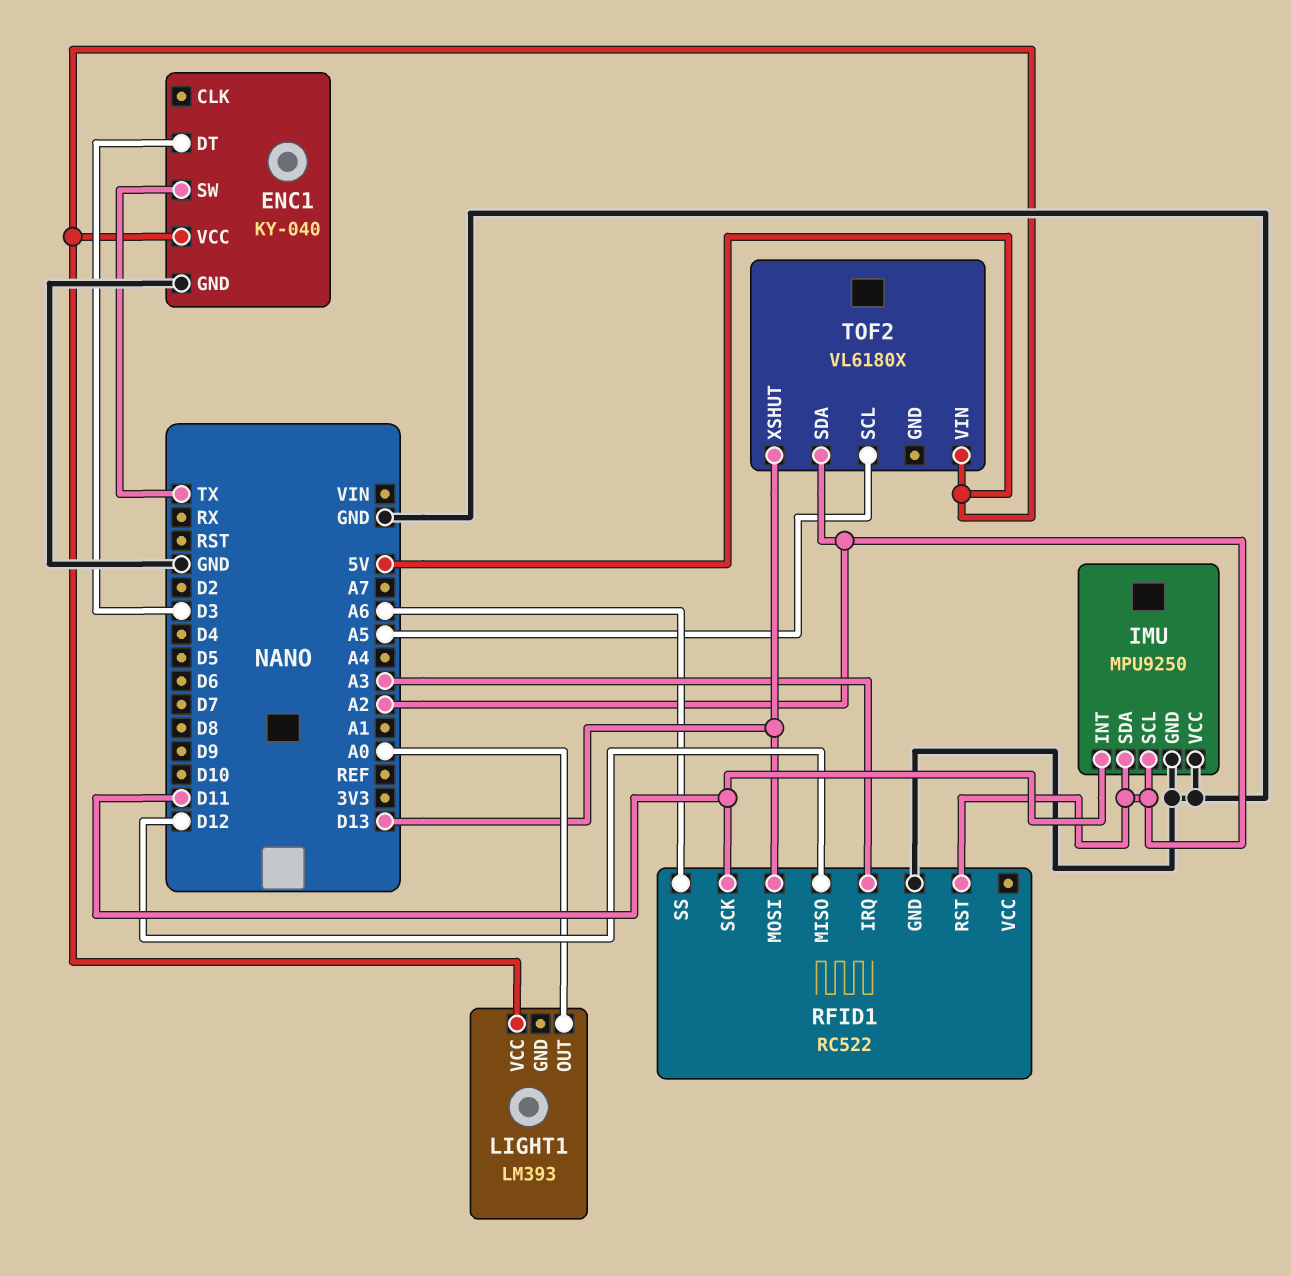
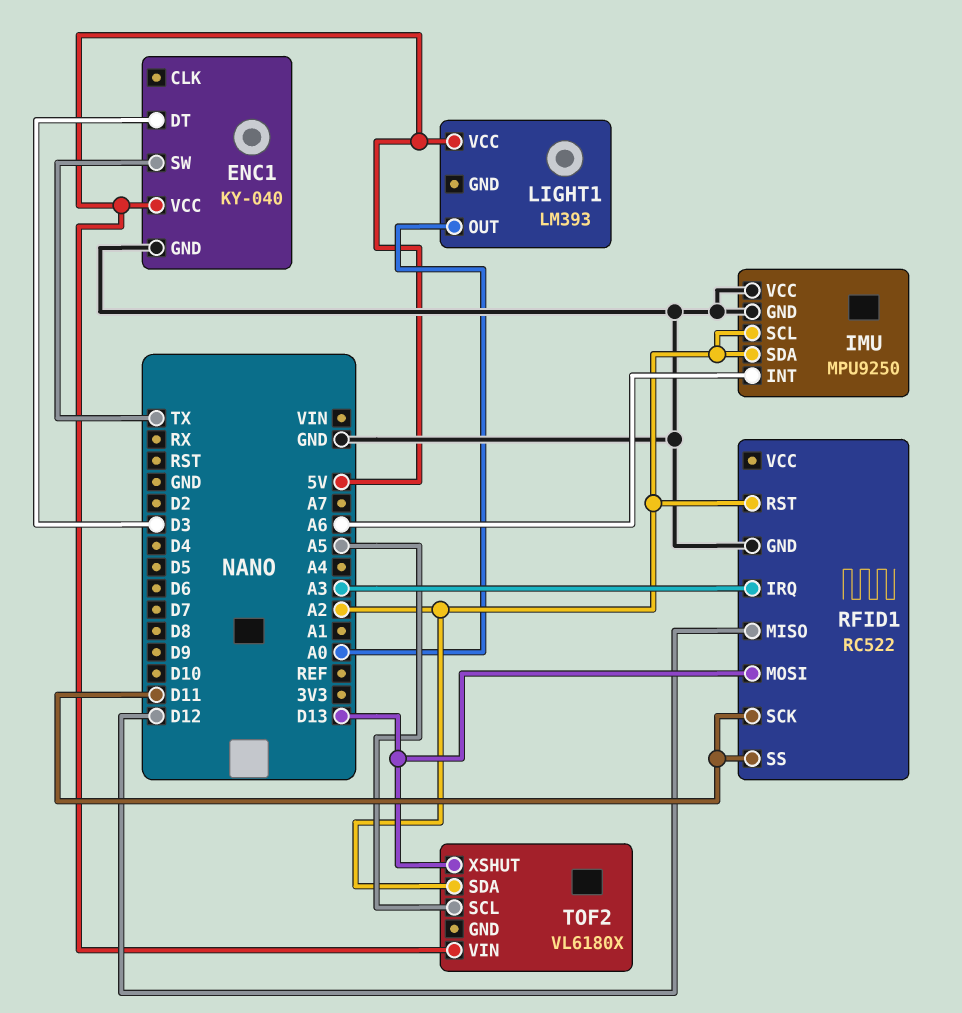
IMU pin INT: D11 -> A6
RFID1 pin SS: A6 -> D11

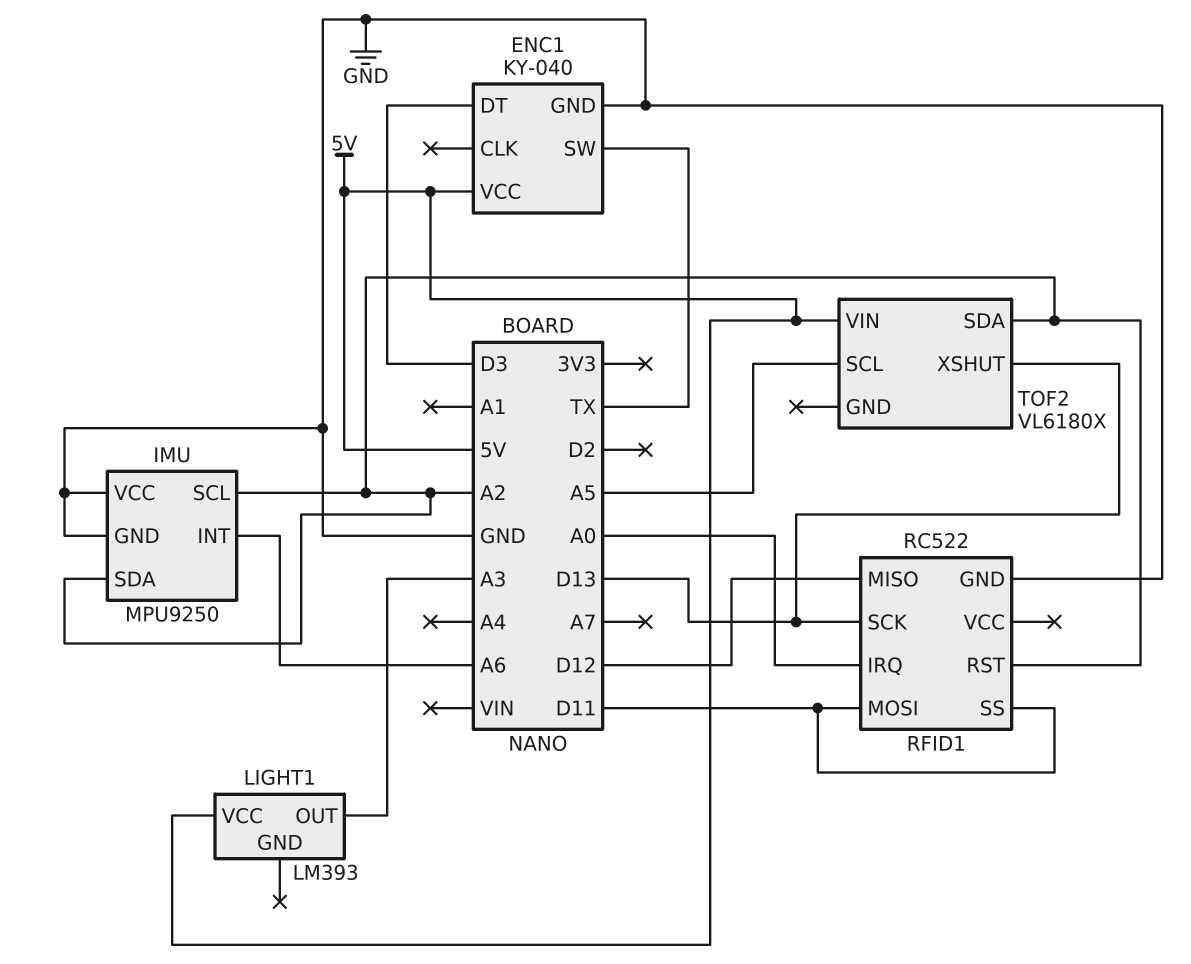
LIGHT1 pin OUT: A0 -> A3
RFID1 pin IRQ: A3 -> A0
RFID1 pin MOSI: D13 -> D11
RFID1 pin SCK: D11 -> D13

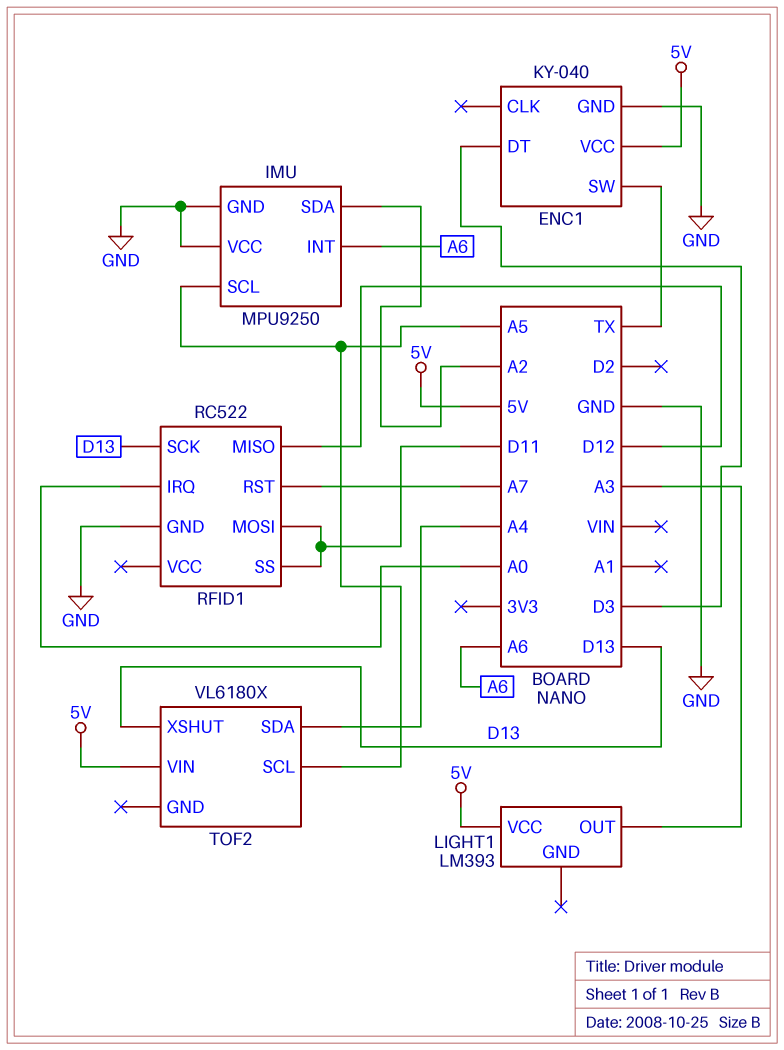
IMU pin SCL: A2 -> A5
RFID1 pin RST: A2 -> A7
TOF2 pin SDA: A2 -> A4

